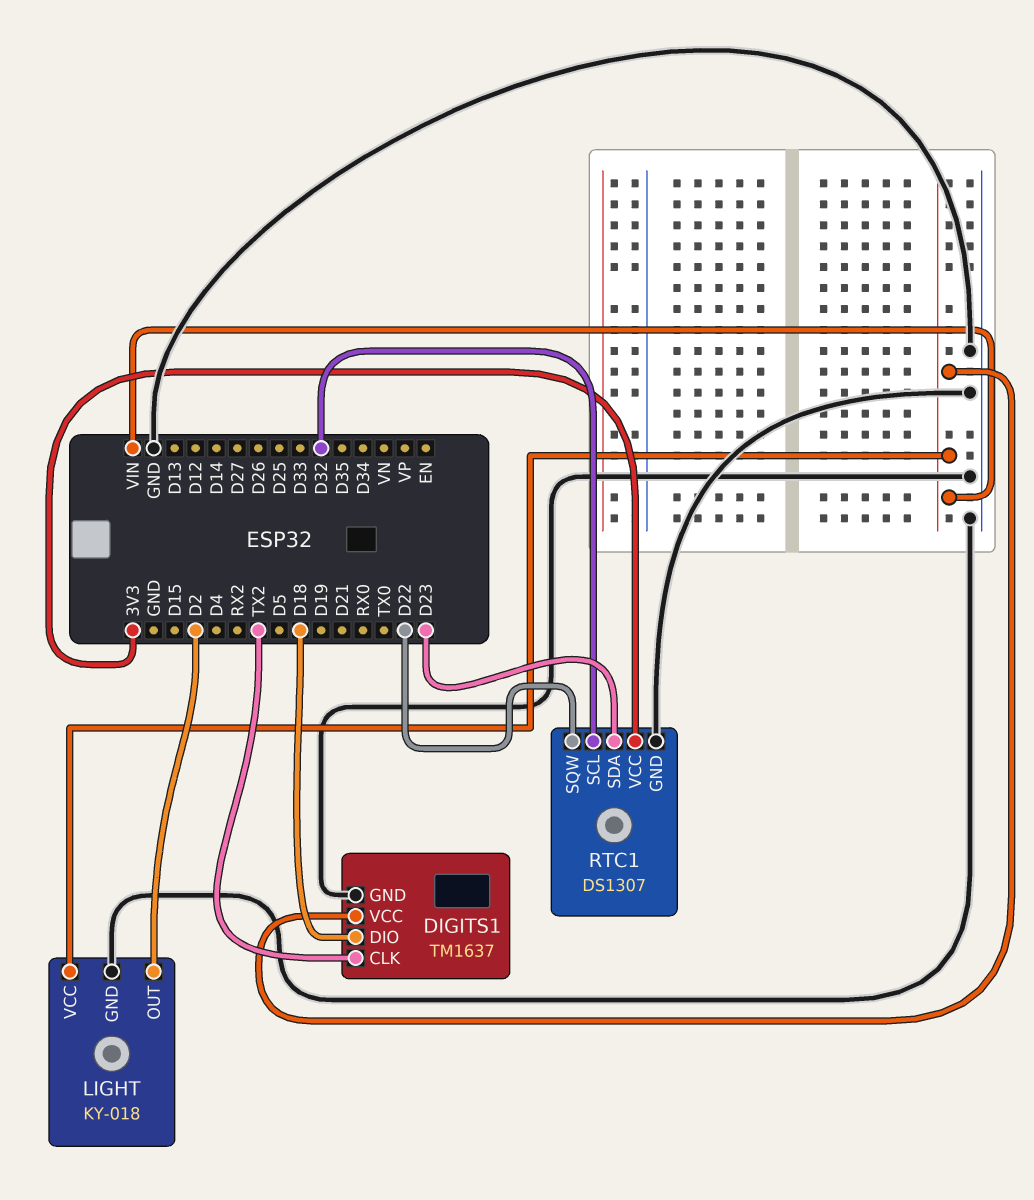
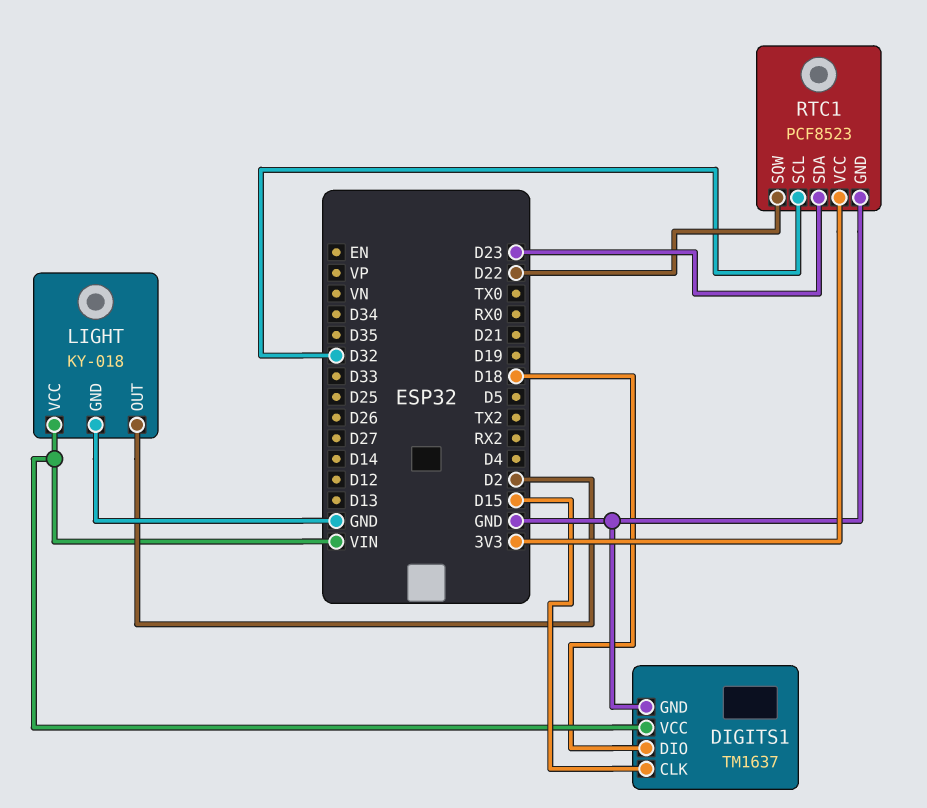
DIGITS1 pin CLK: TX2 -> D15
RTC1: DS1307 -> PCF8523

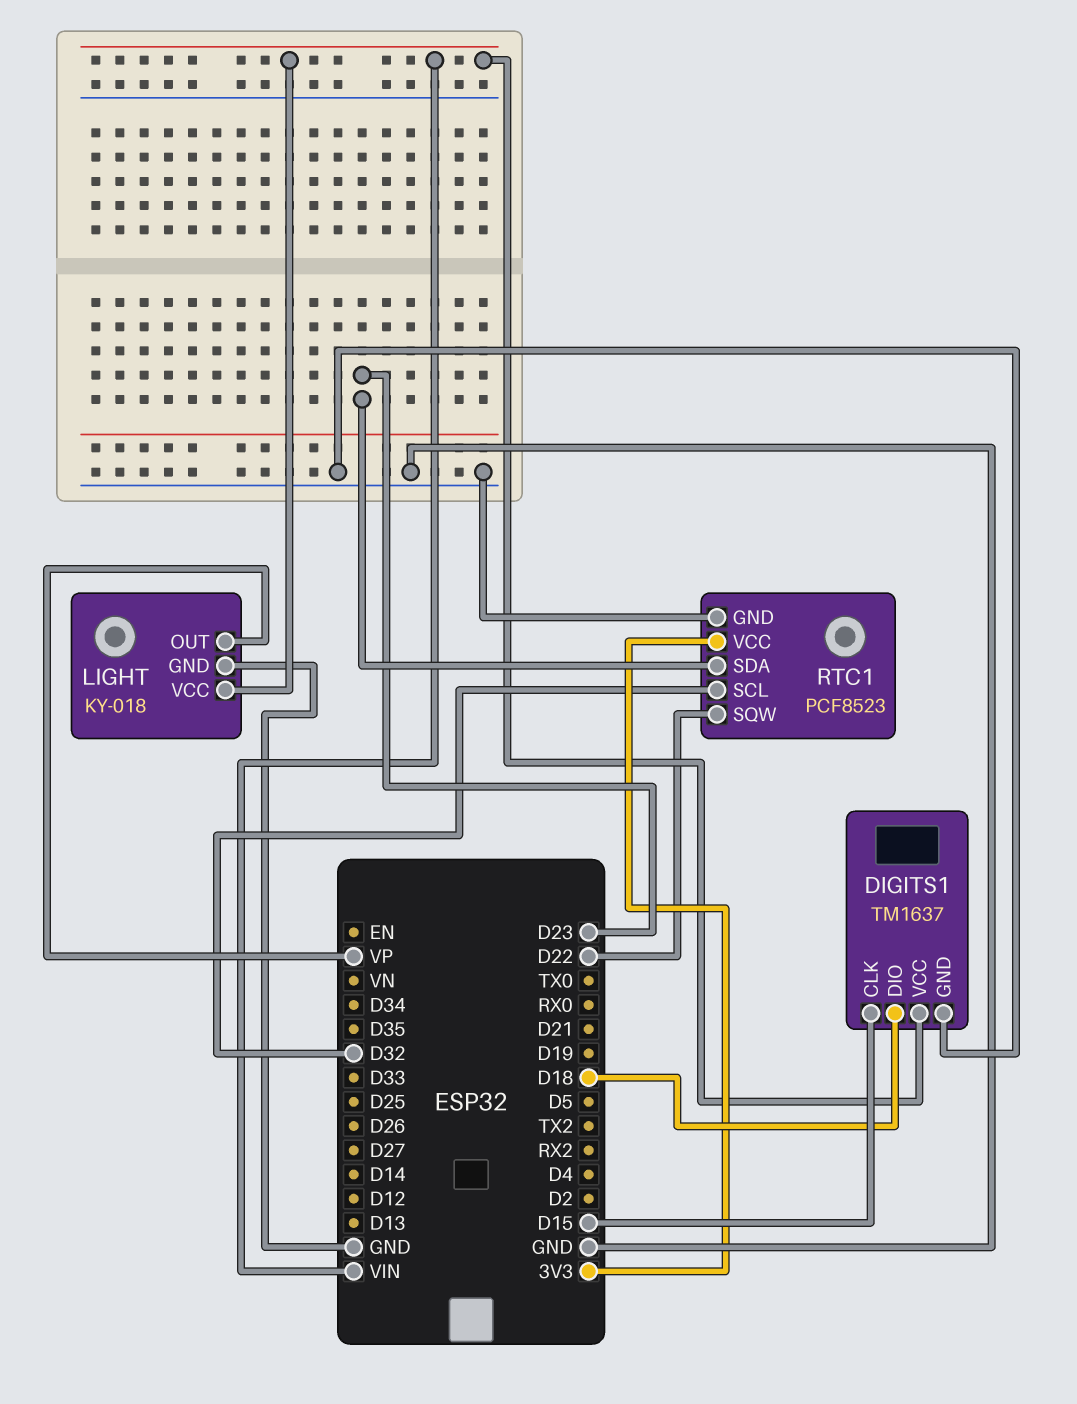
LIGHT pin OUT: D2 -> VP

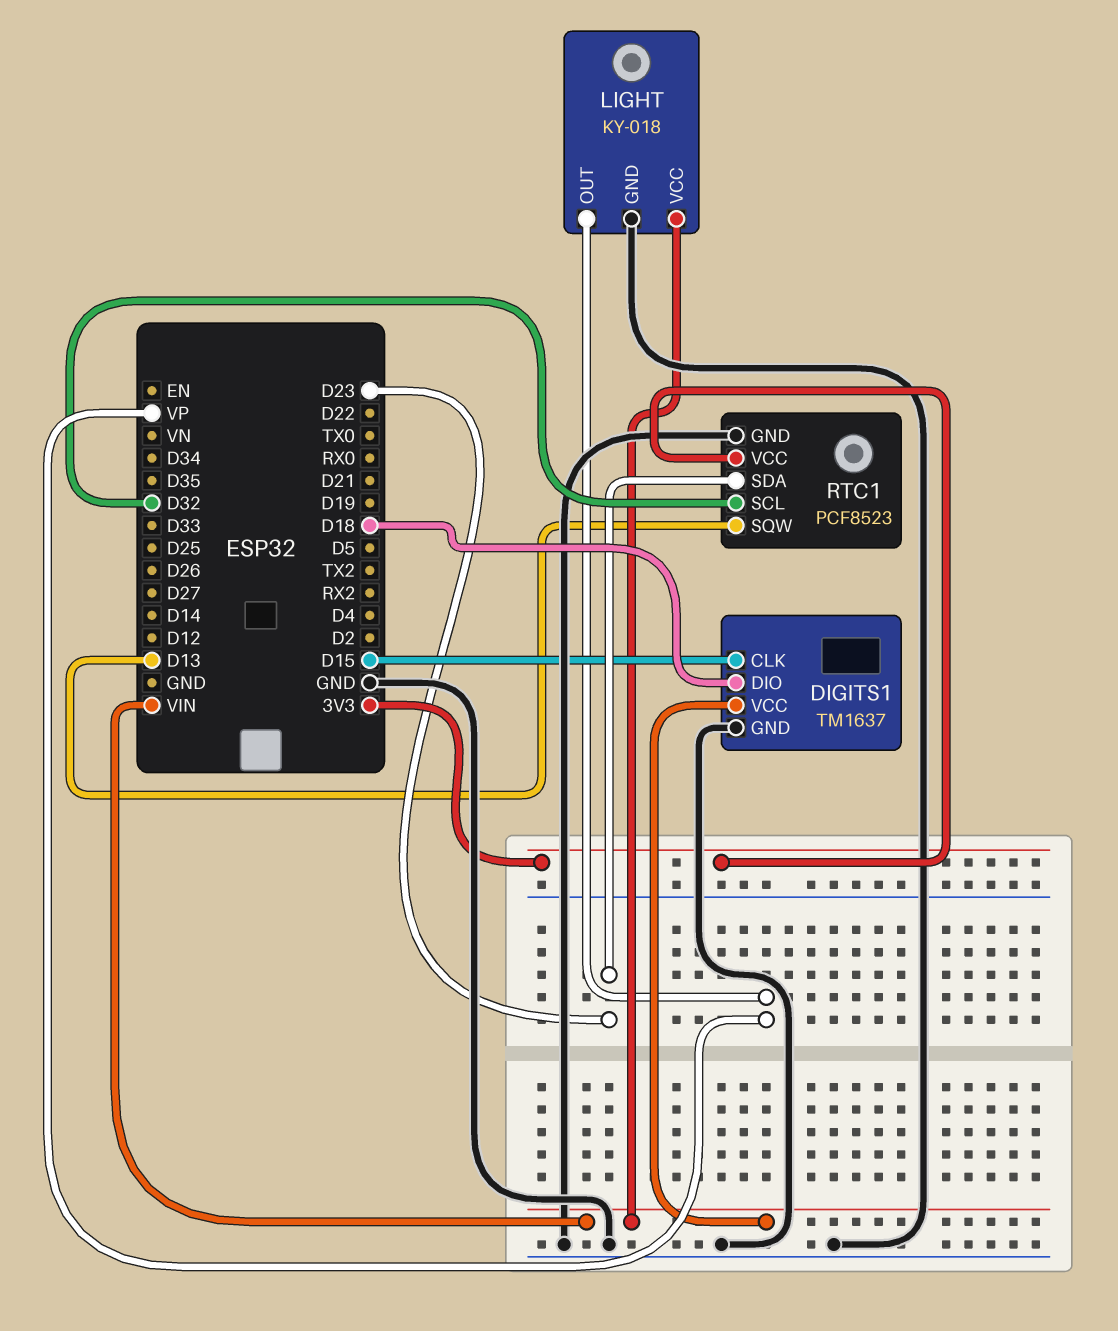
RTC1 pin SQW: D22 -> D13

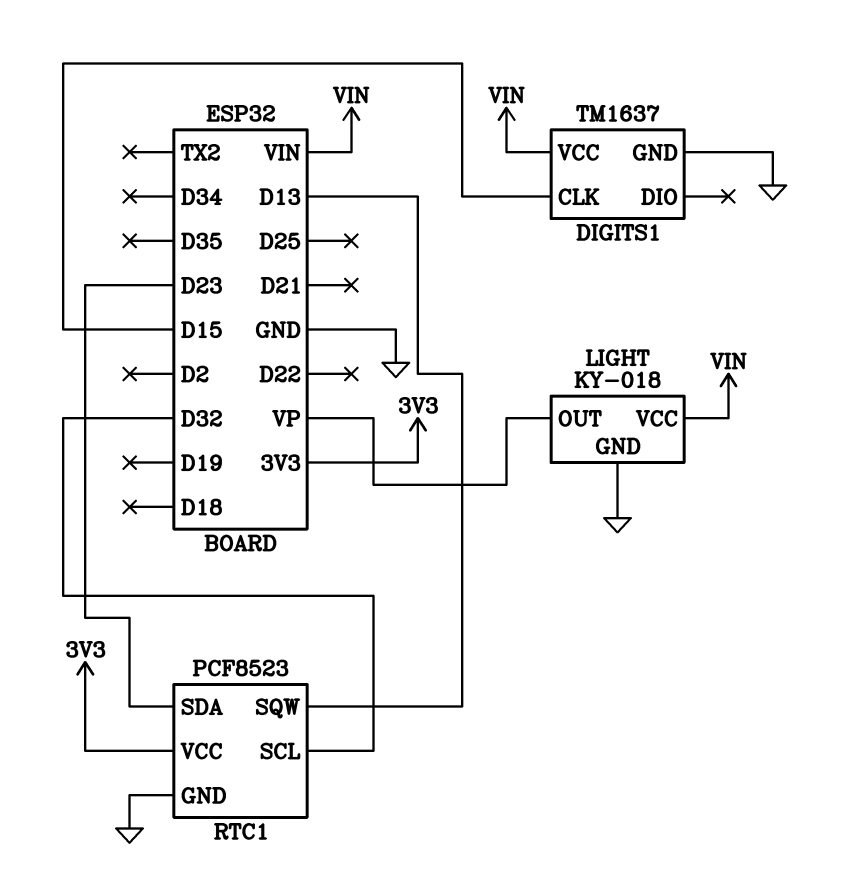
DIGITS1 pin DIO: D18 -> none

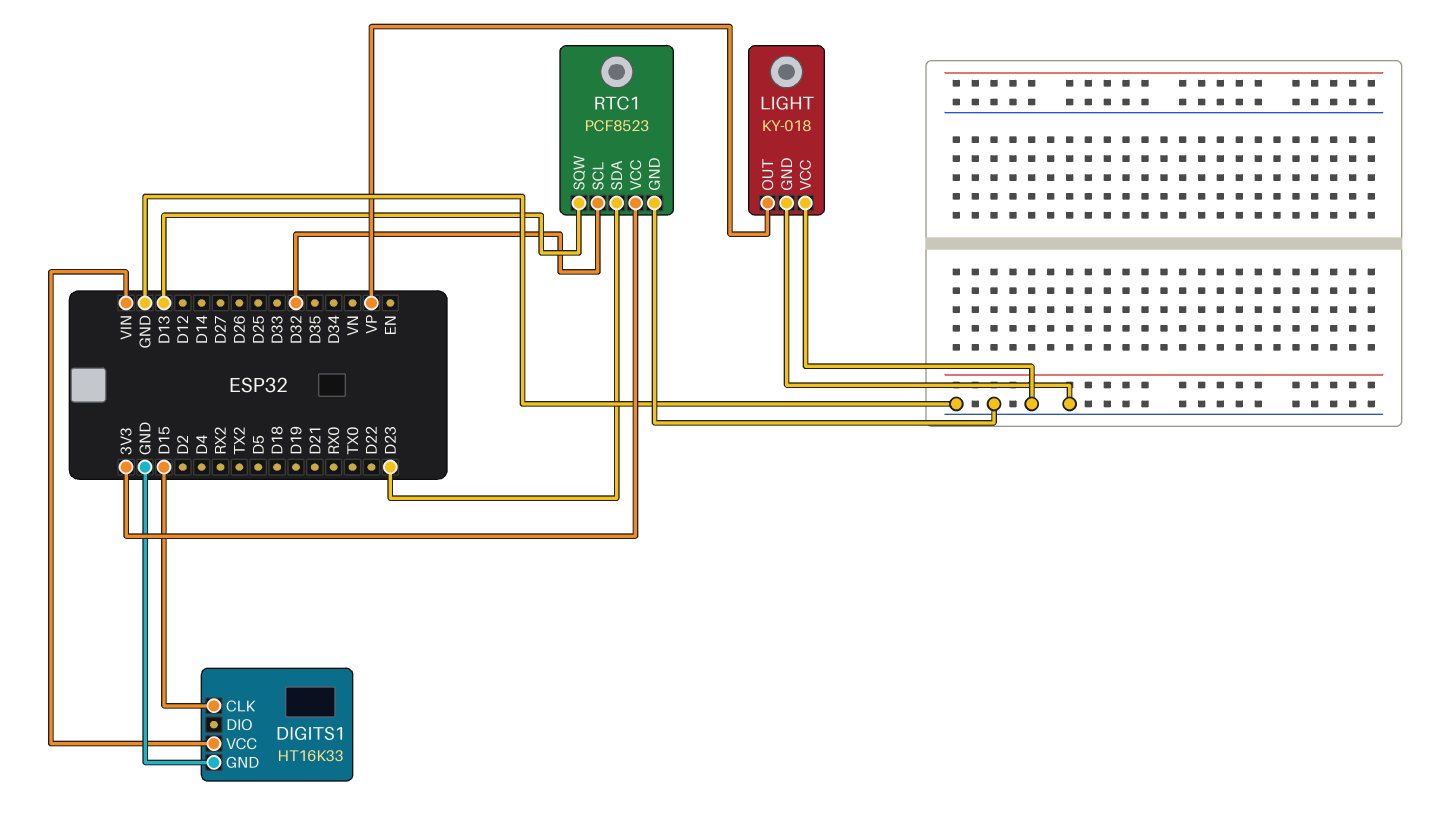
DIGITS1: TM1637 -> HT16K33
LIGHT pin VCC: VIN -> GND

